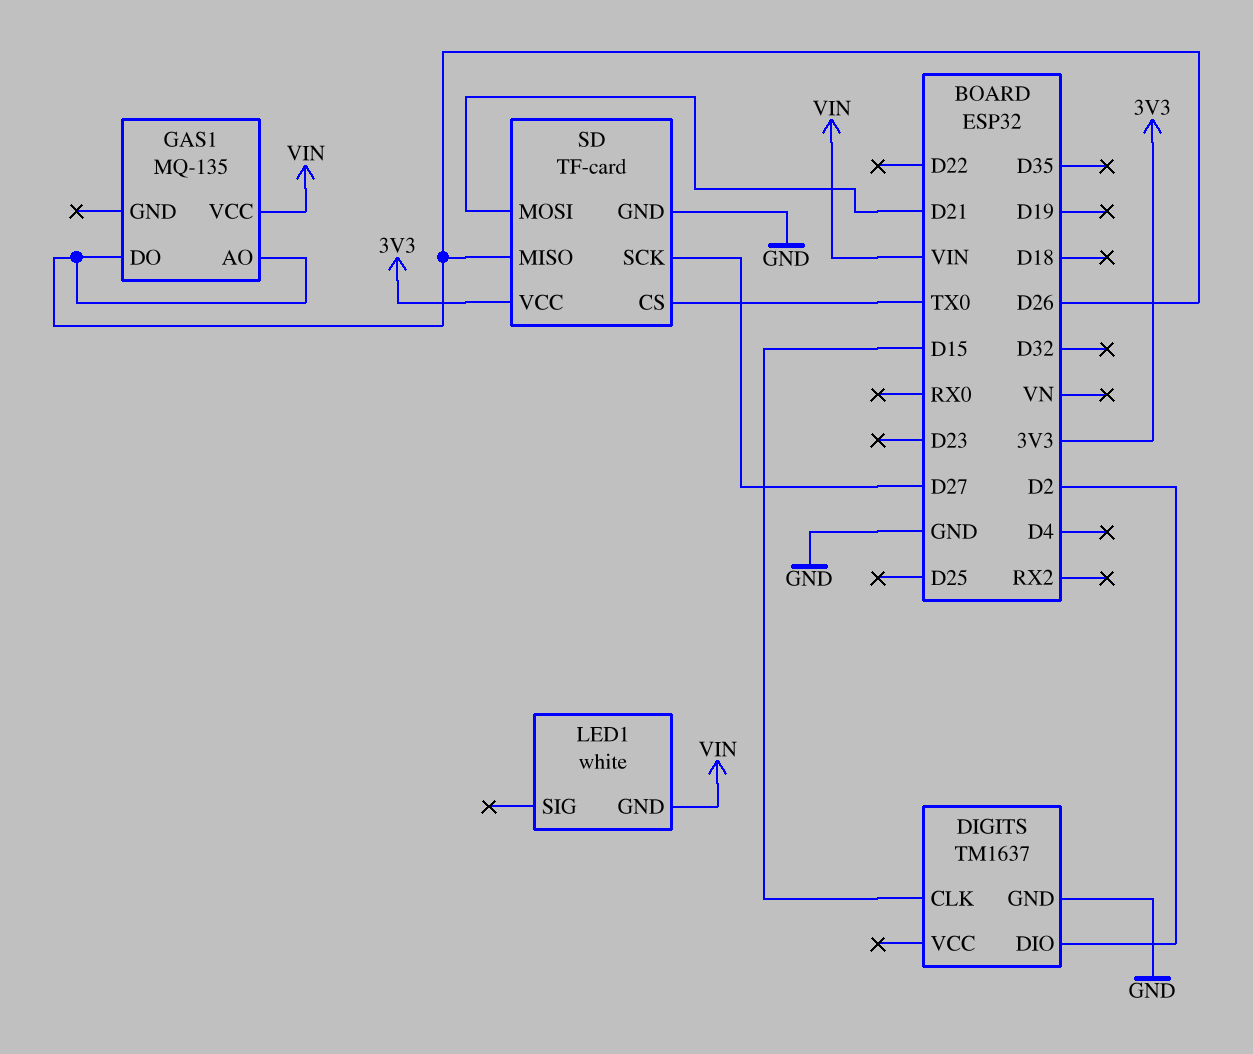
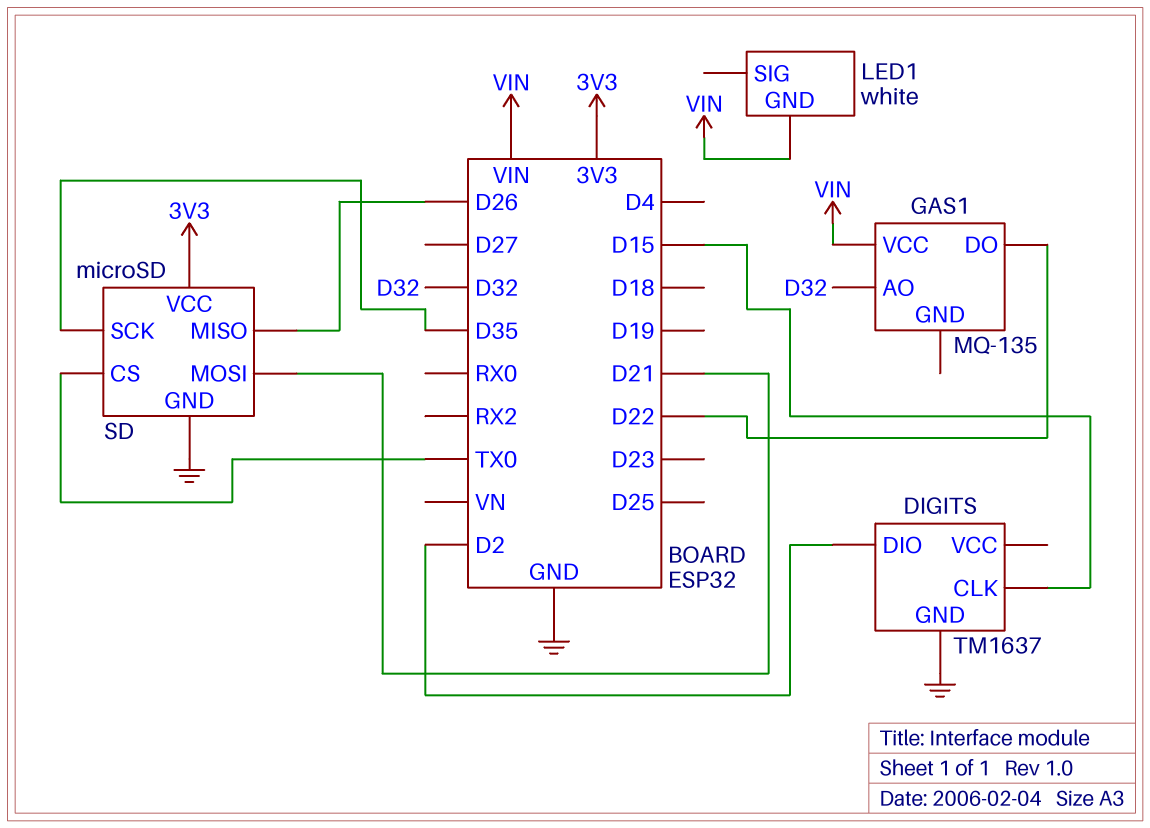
GAS1 pin AO: D26 -> D32
GAS1 pin DO: D26 -> D22
SD: TF-card -> microSD
SD pin SCK: D27 -> D35

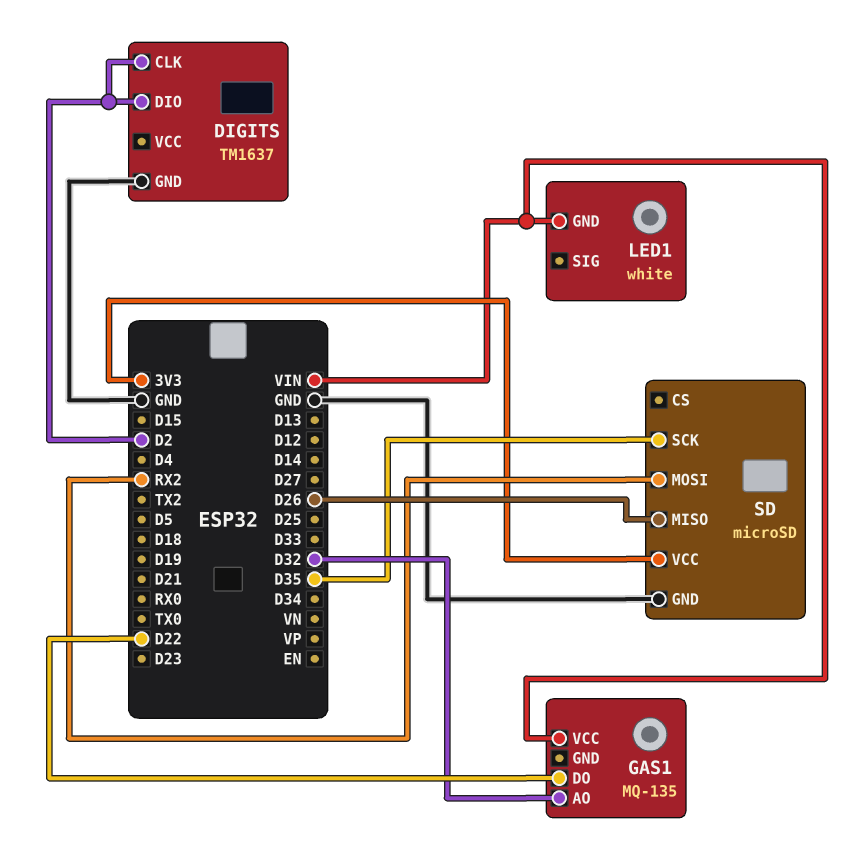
DIGITS pin CLK: D15 -> D2
SD pin CS: TX0 -> none
SD pin MOSI: D21 -> RX2

